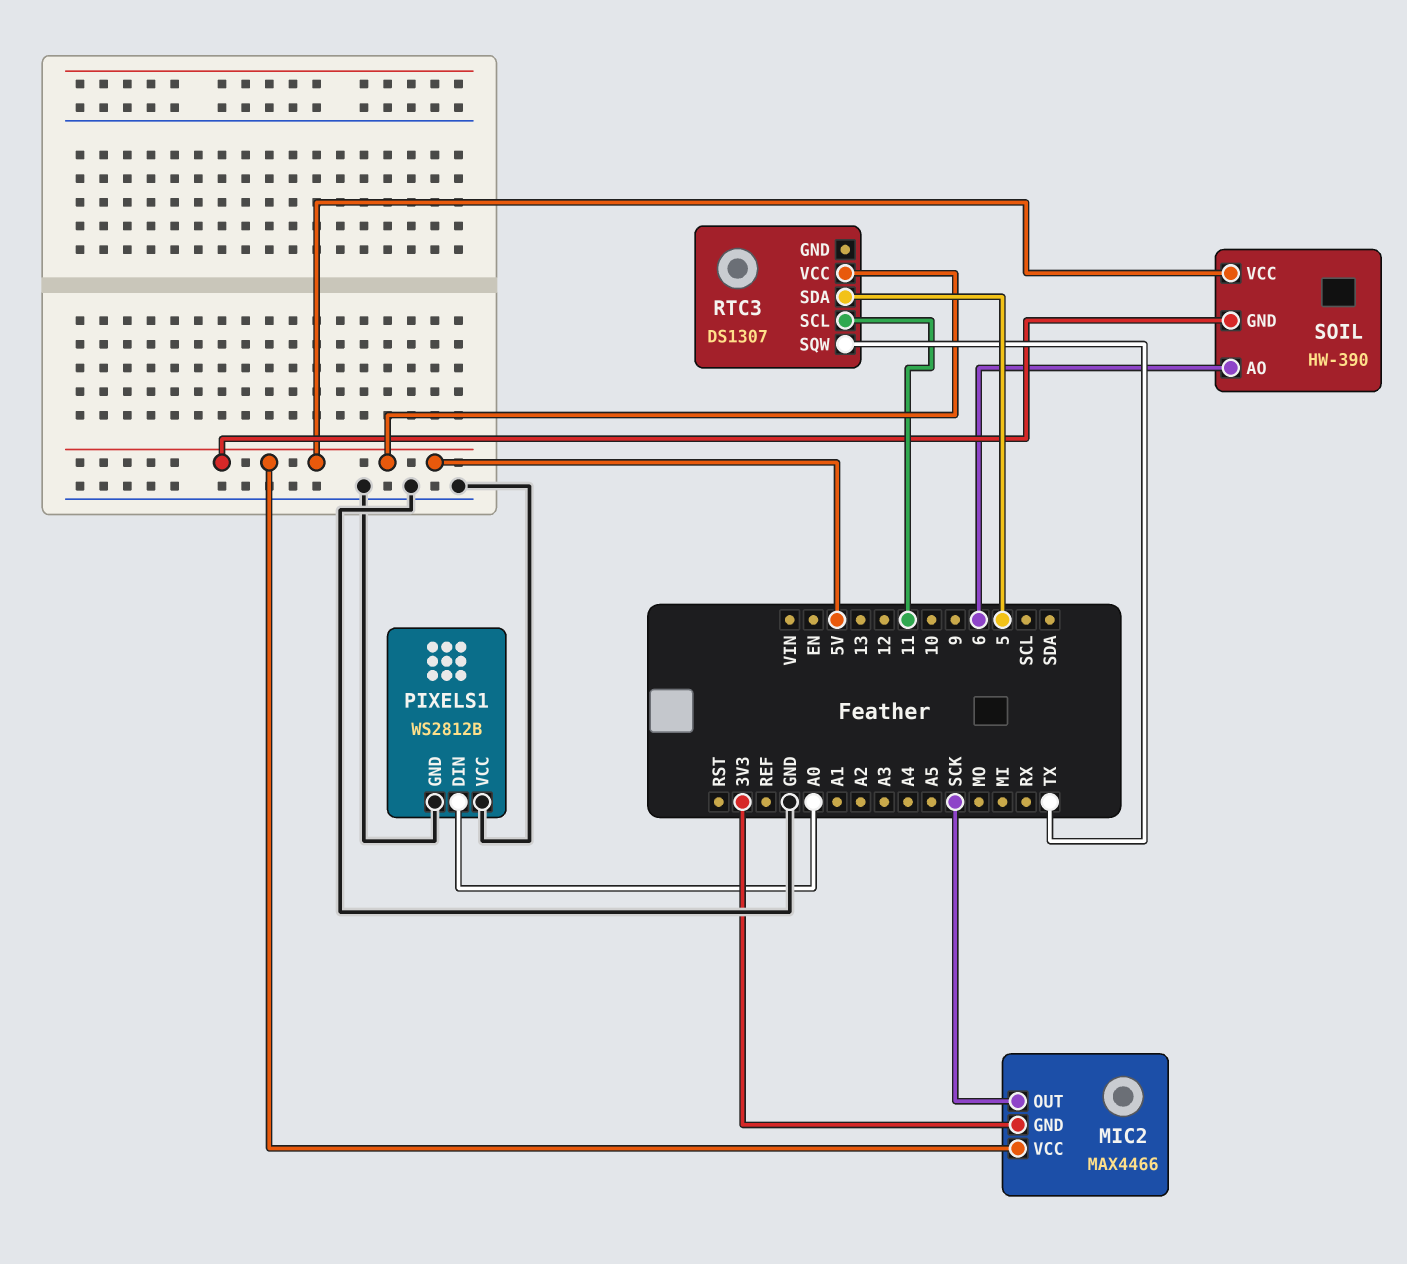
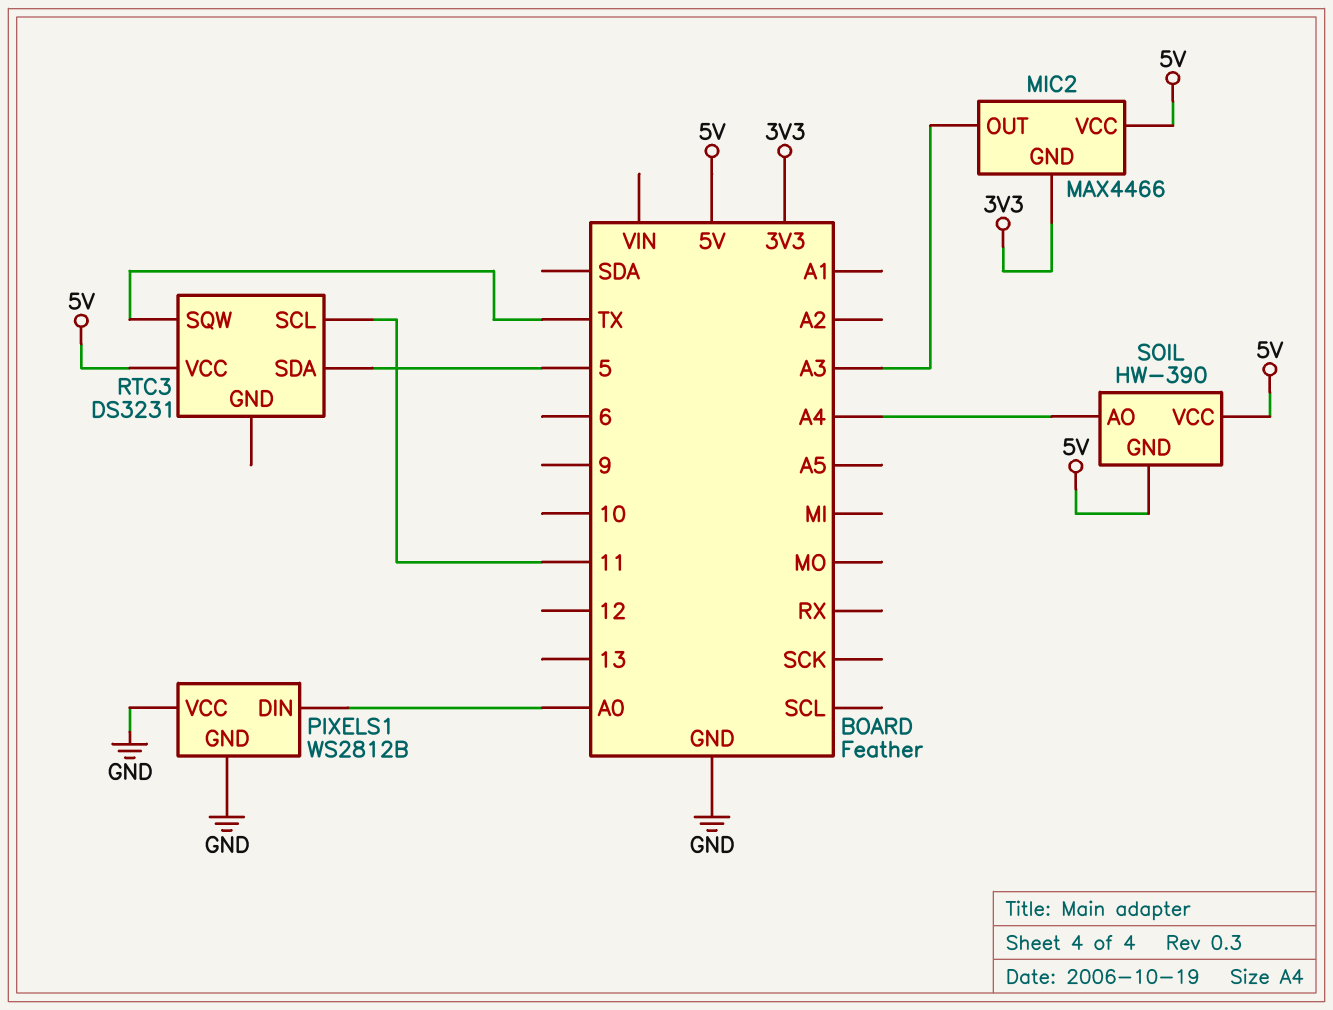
MIC2 pin OUT: SCK -> A3
RTC3: DS1307 -> DS3231
SOIL pin AO: 6 -> A4

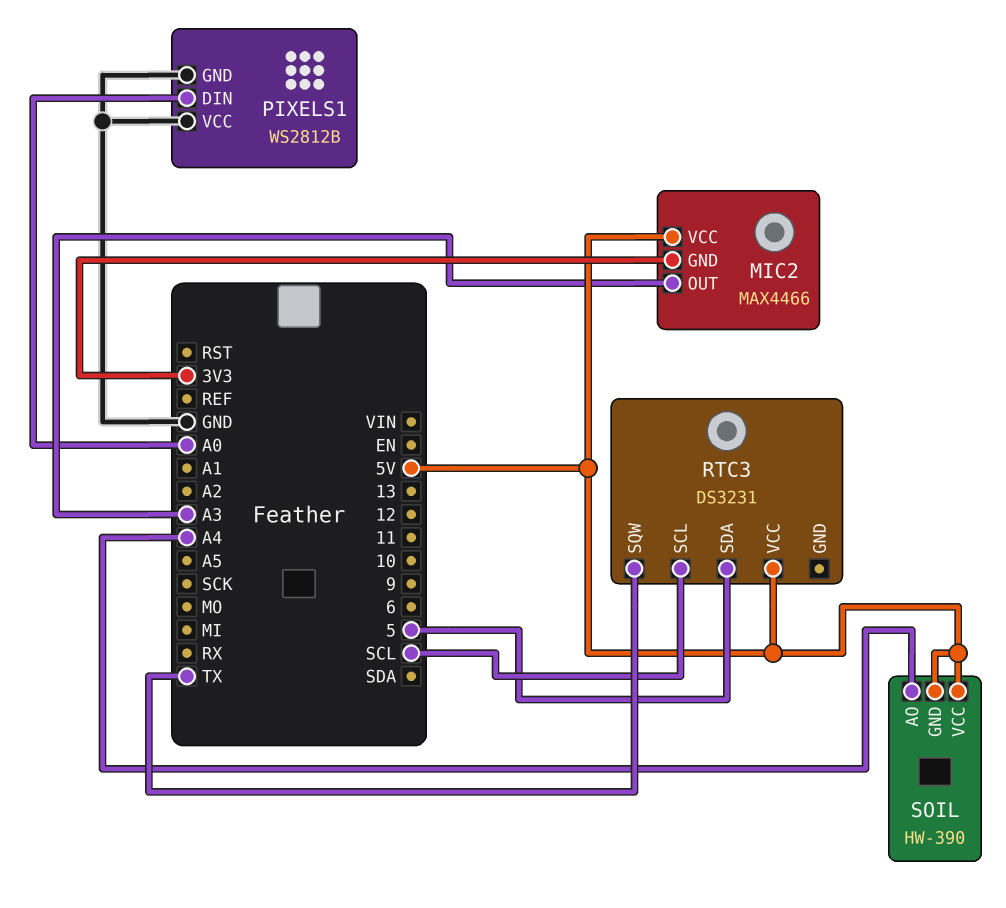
RTC3 pin SCL: 11 -> SCL

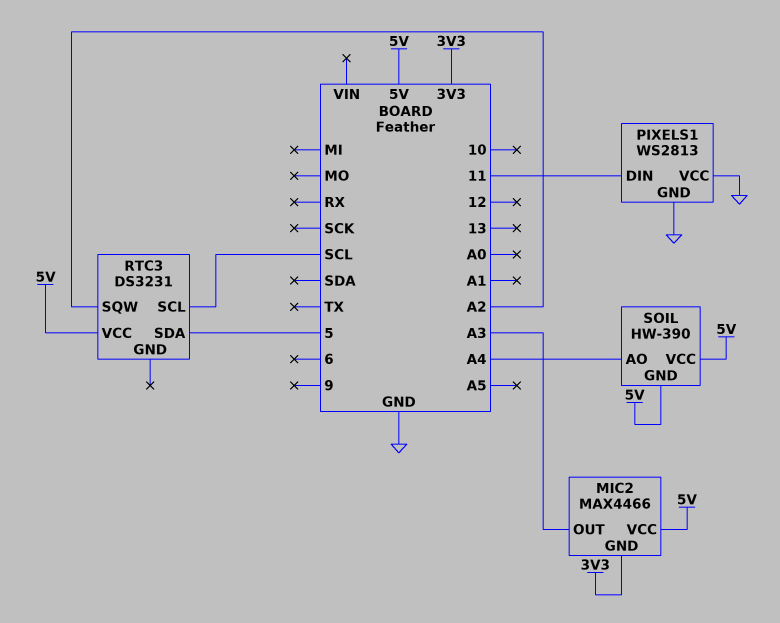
PIXELS1: WS2812B -> WS2813
PIXELS1 pin DIN: A0 -> 11
RTC3 pin SQW: TX -> A2

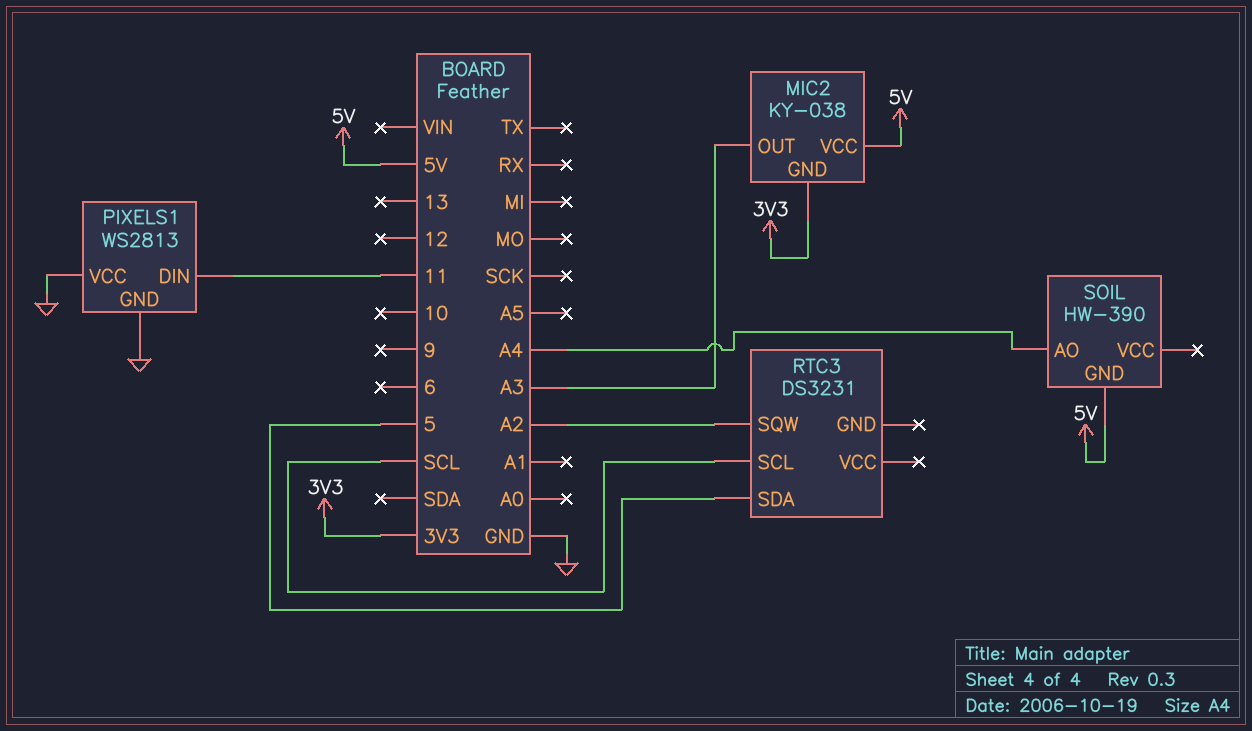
MIC2: MAX4466 -> KY-038
RTC3 pin VCC: 5V -> none
SOIL pin VCC: 5V -> none

